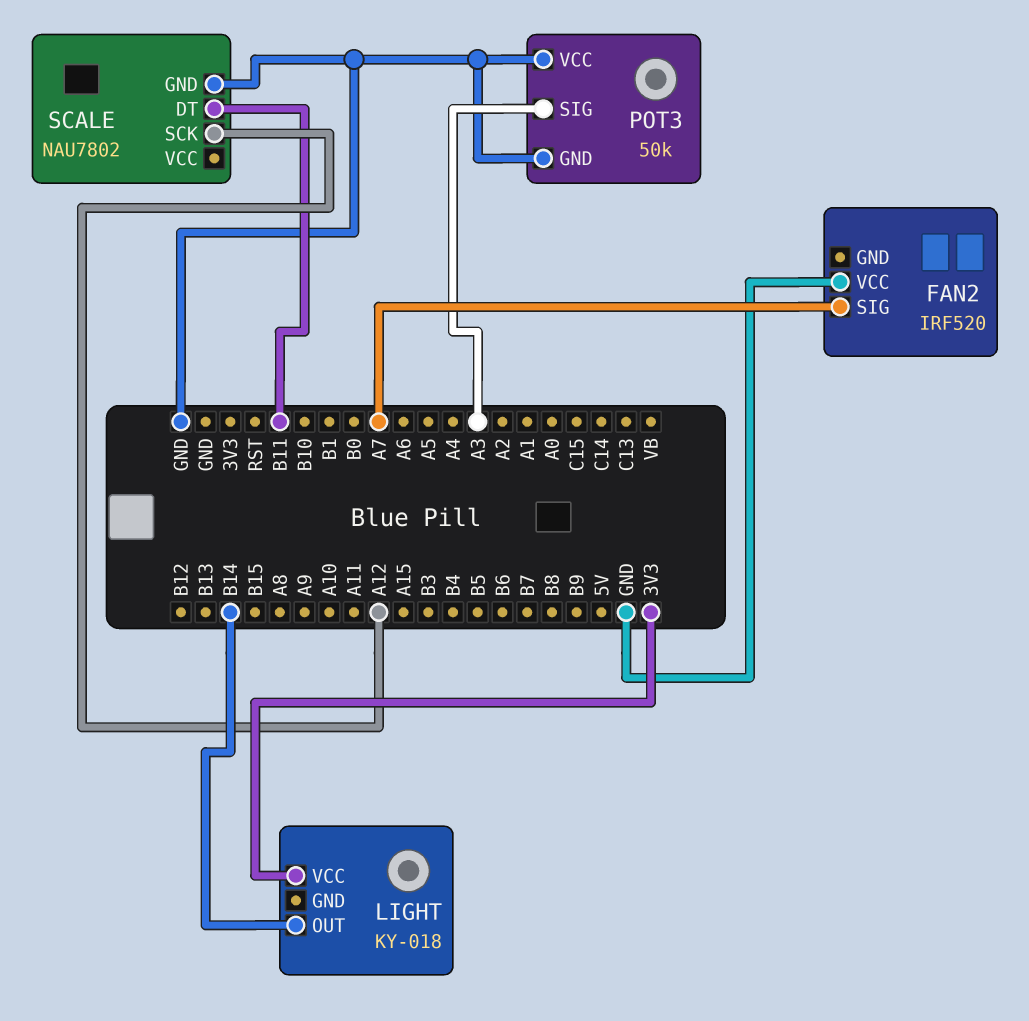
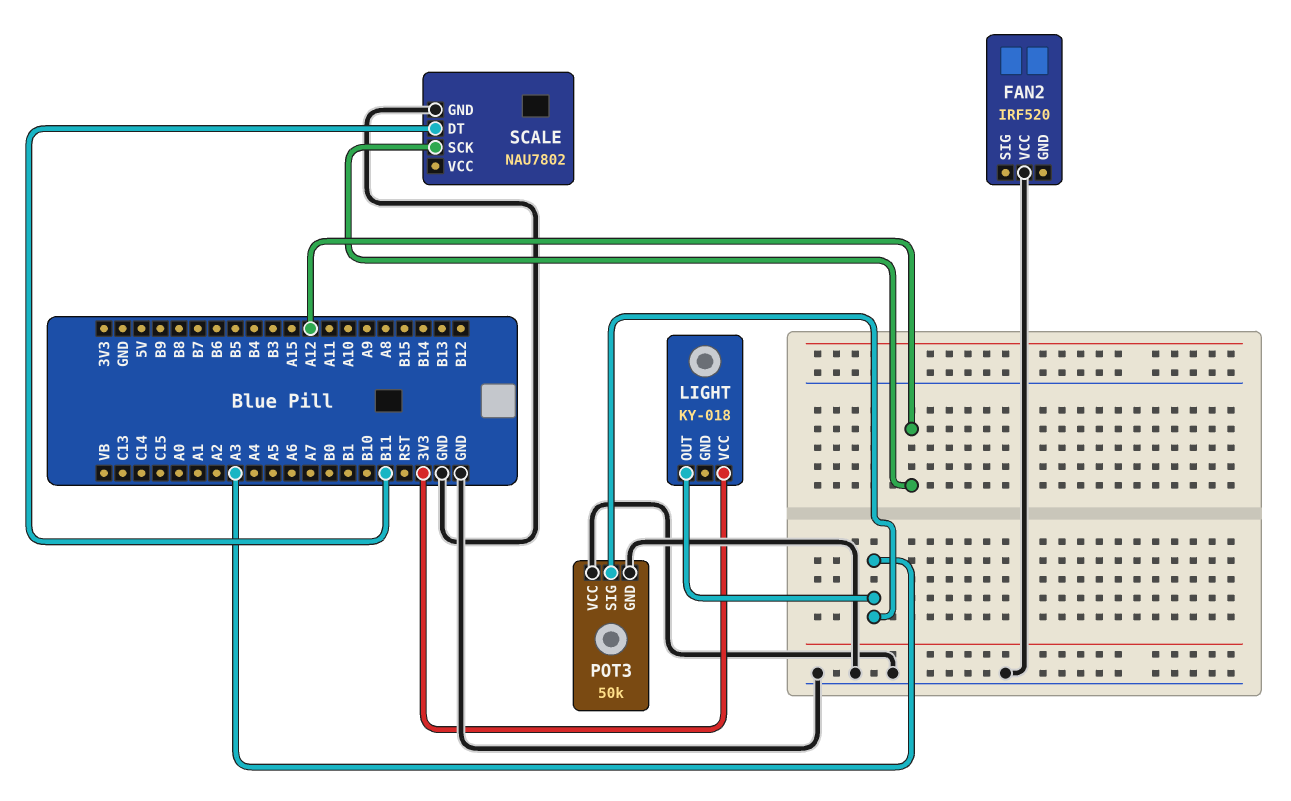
FAN2 pin SIG: A7 -> none
LIGHT pin OUT: B14 -> A3

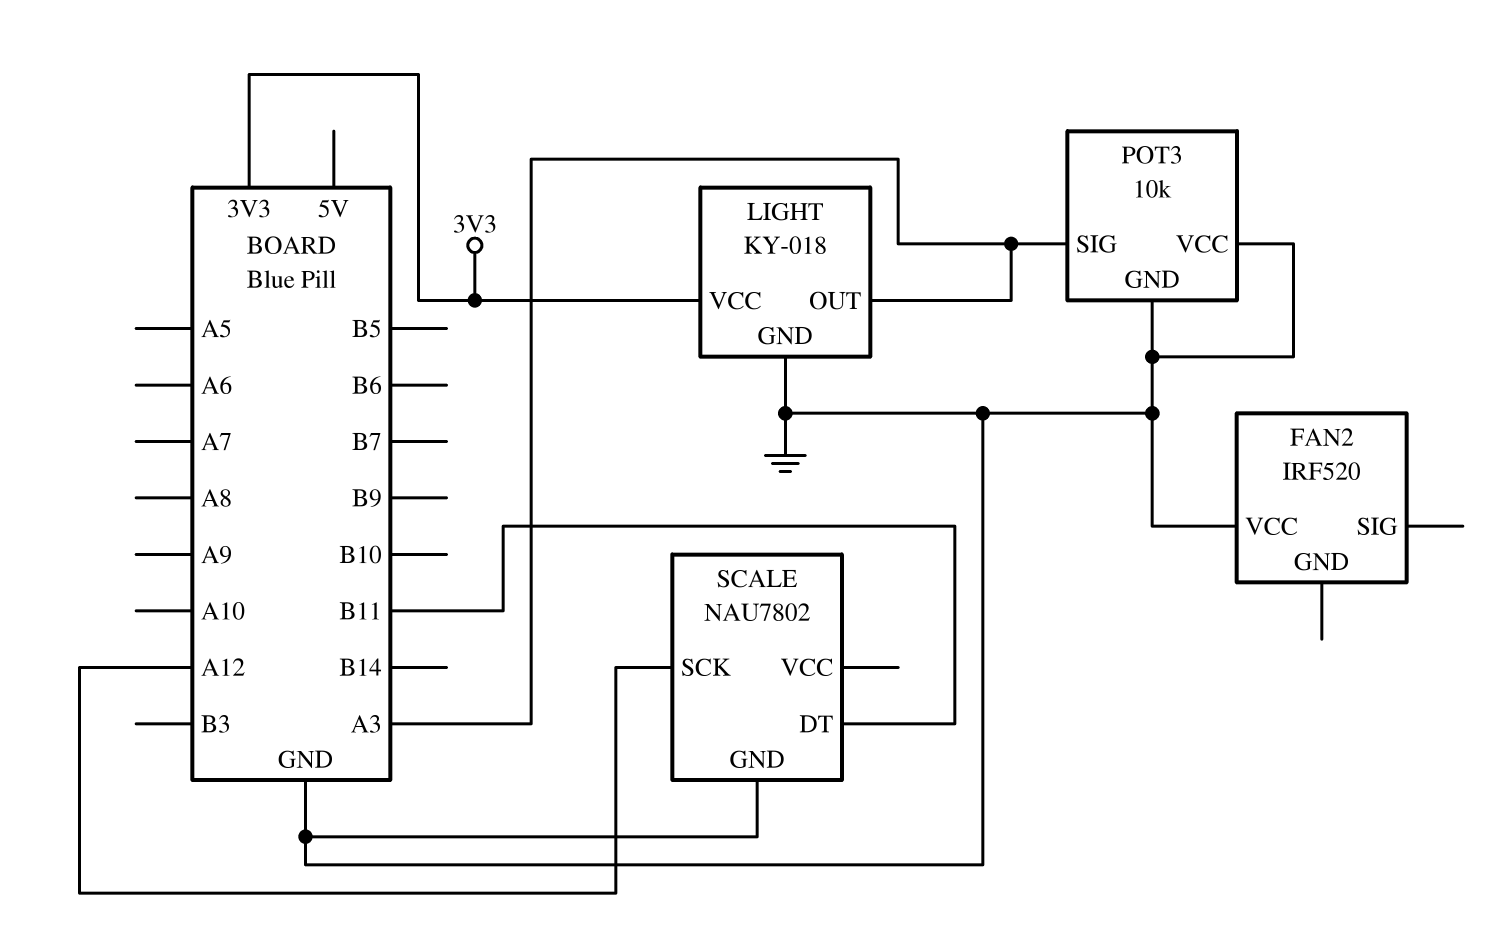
LIGHT pin GND: none -> GND
POT3: 50k -> 10k

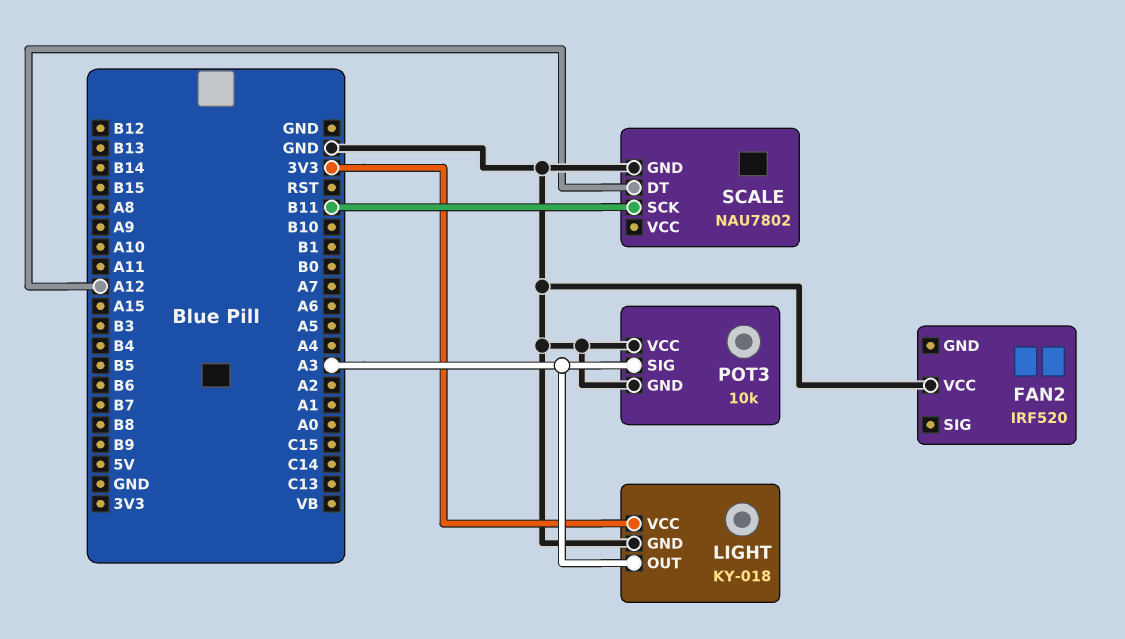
SCALE pin DT: B11 -> A12
SCALE pin SCK: A12 -> B11

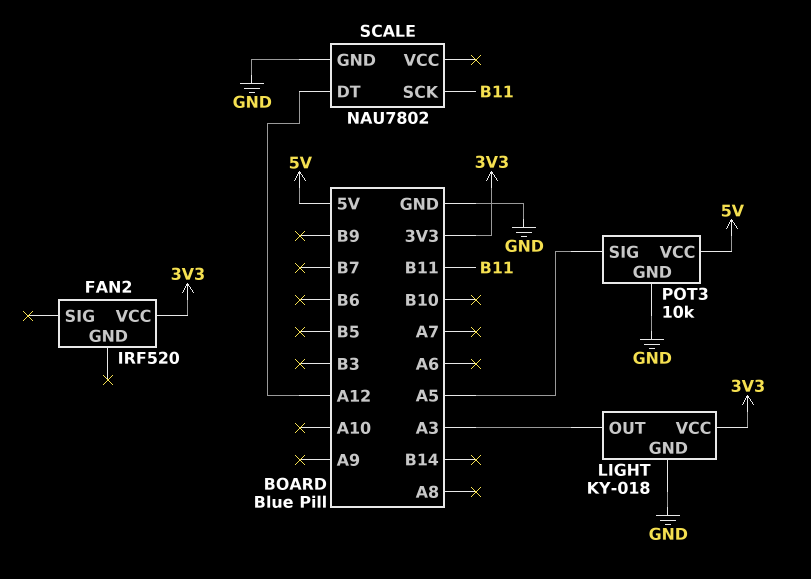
FAN2 pin VCC: GND -> 3V3
POT3 pin SIG: A3 -> A5
POT3 pin VCC: GND -> 5V

